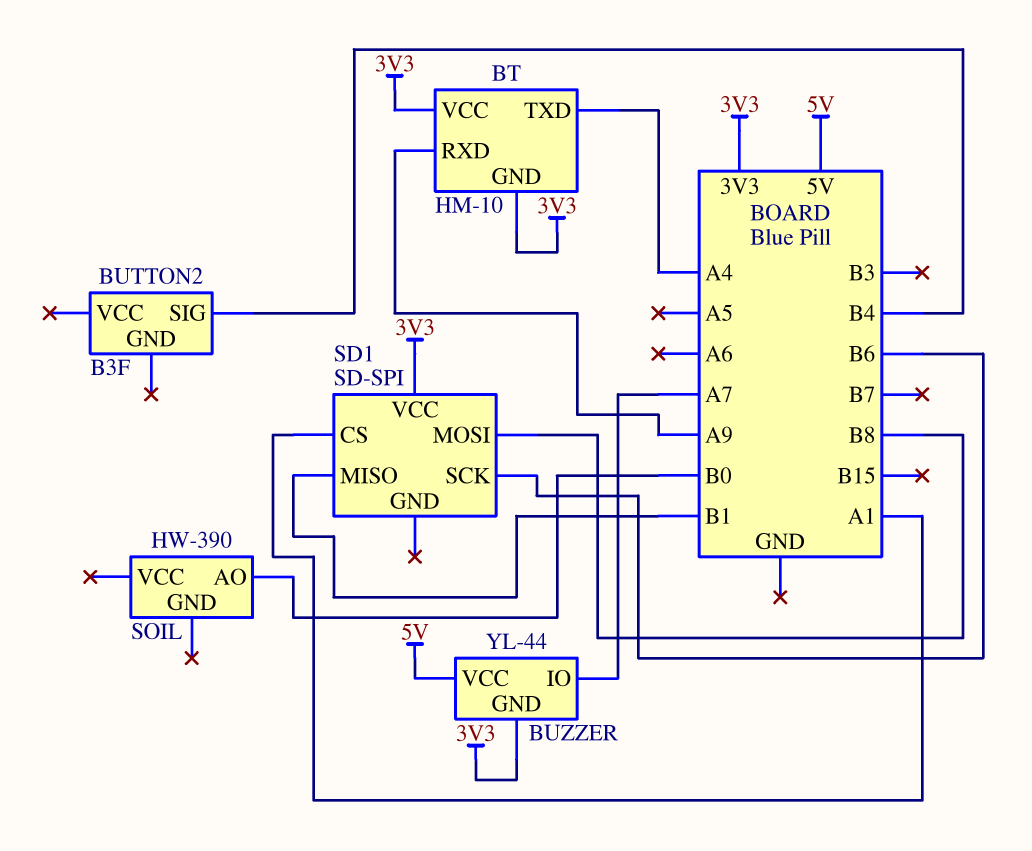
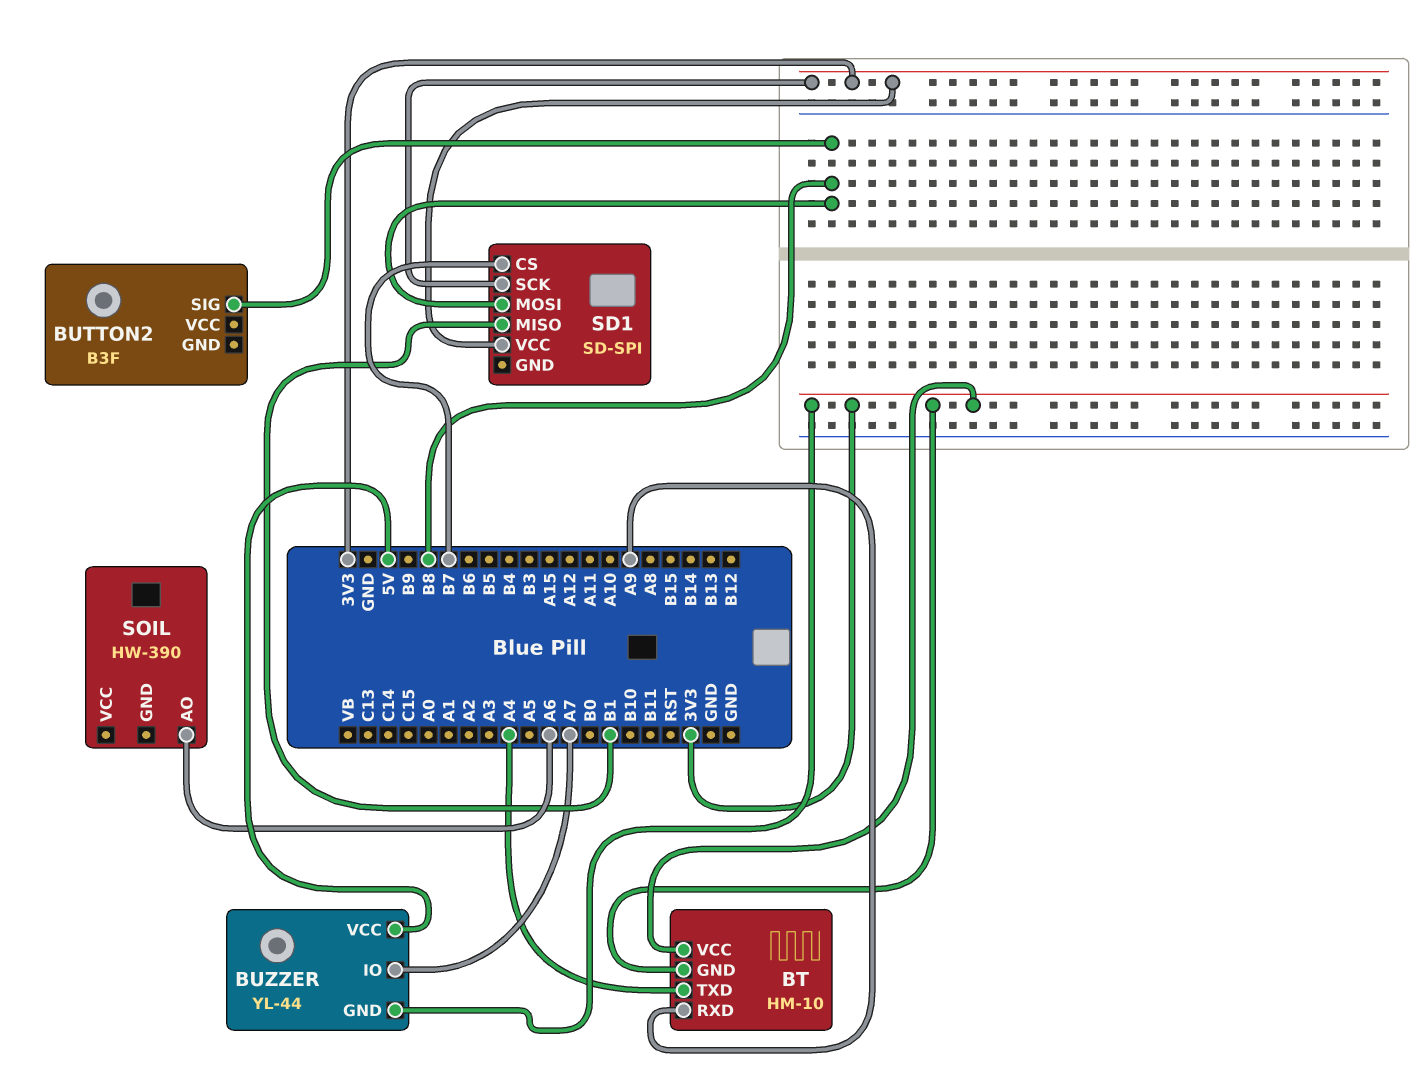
BUTTON2 pin SIG: B4 -> B8
SD1 pin CS: A1 -> B7
SD1 pin SCK: B6 -> 3V3
SOIL pin AO: B0 -> A6

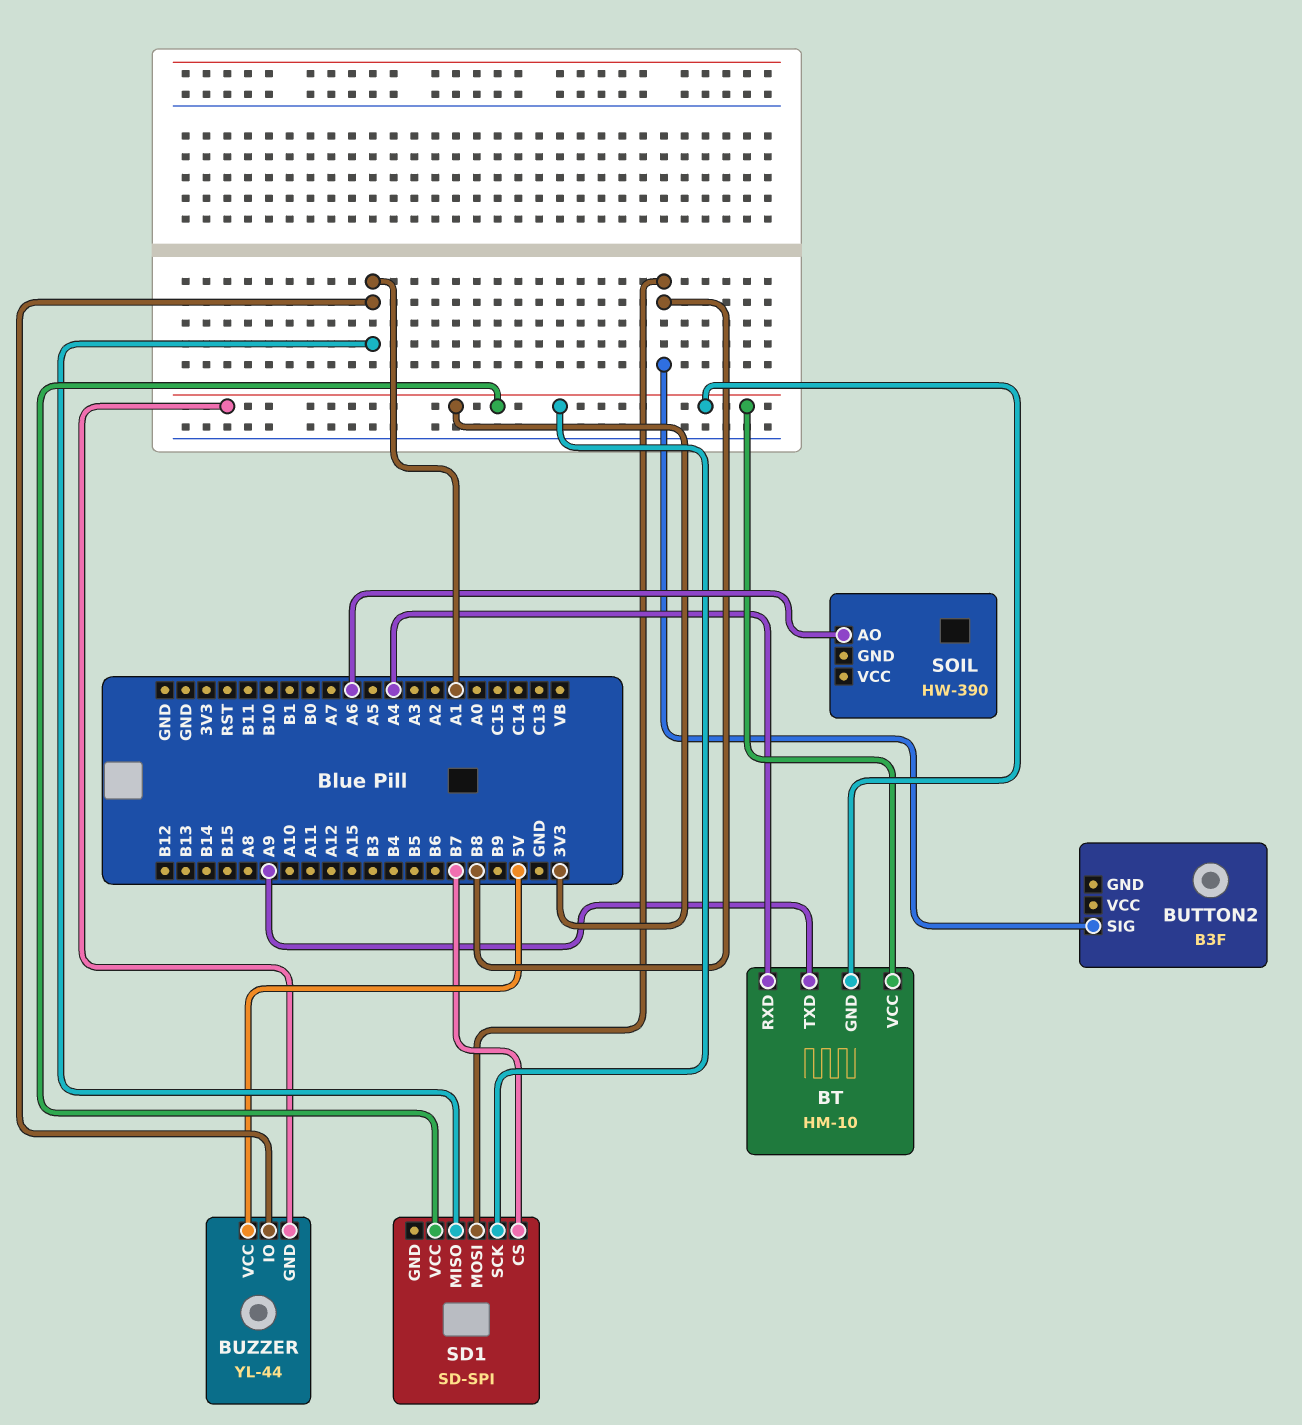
BT pin RXD: A9 -> A4
BT pin TXD: A4 -> A9
BUZZER pin IO: A7 -> A1
SD1 pin MISO: B1 -> A1

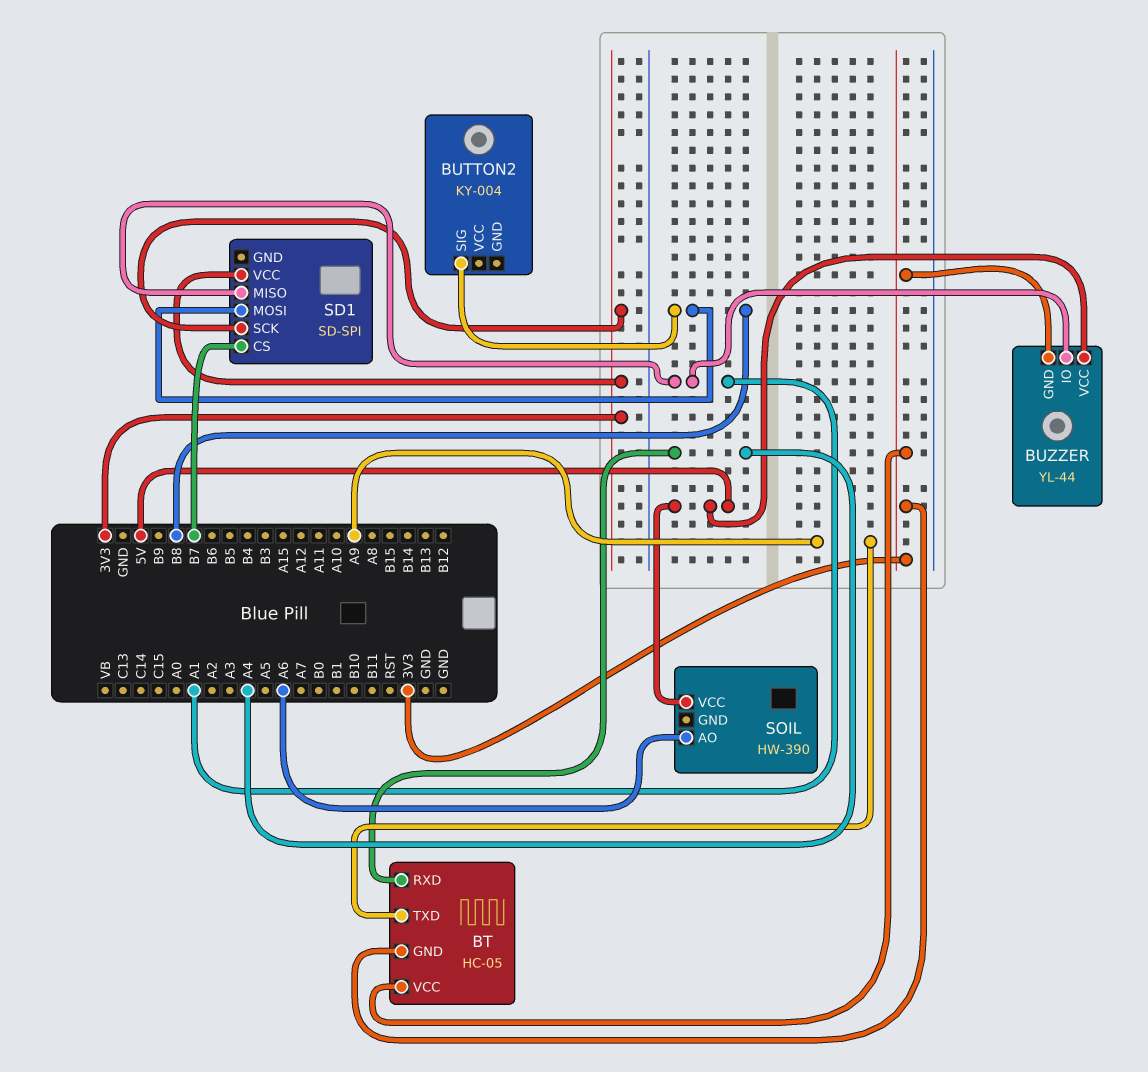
BT: HM-10 -> HC-05
BUTTON2: B3F -> KY-004
SOIL pin VCC: none -> 5V

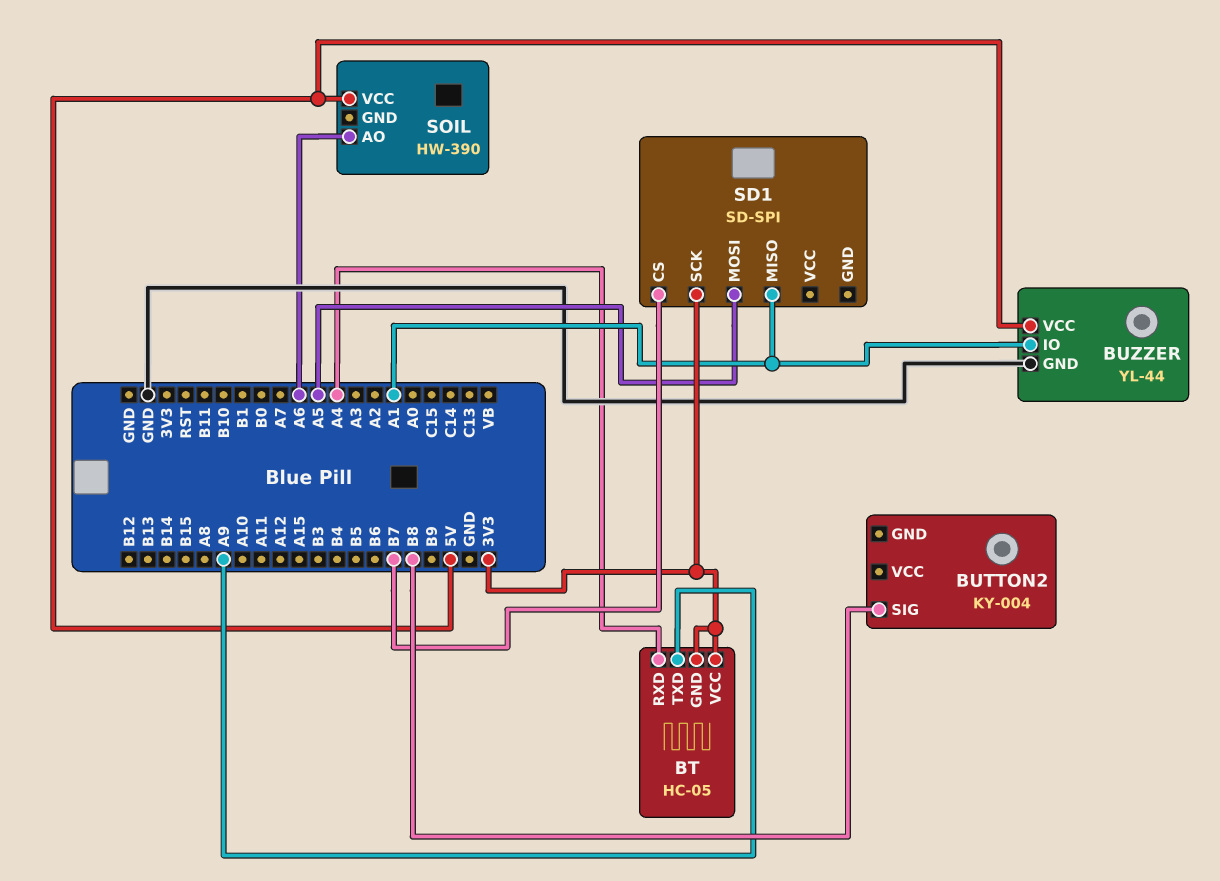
BUZZER pin GND: 3V3 -> GND
SD1 pin MOSI: B8 -> A5
SD1 pin VCC: 3V3 -> none

